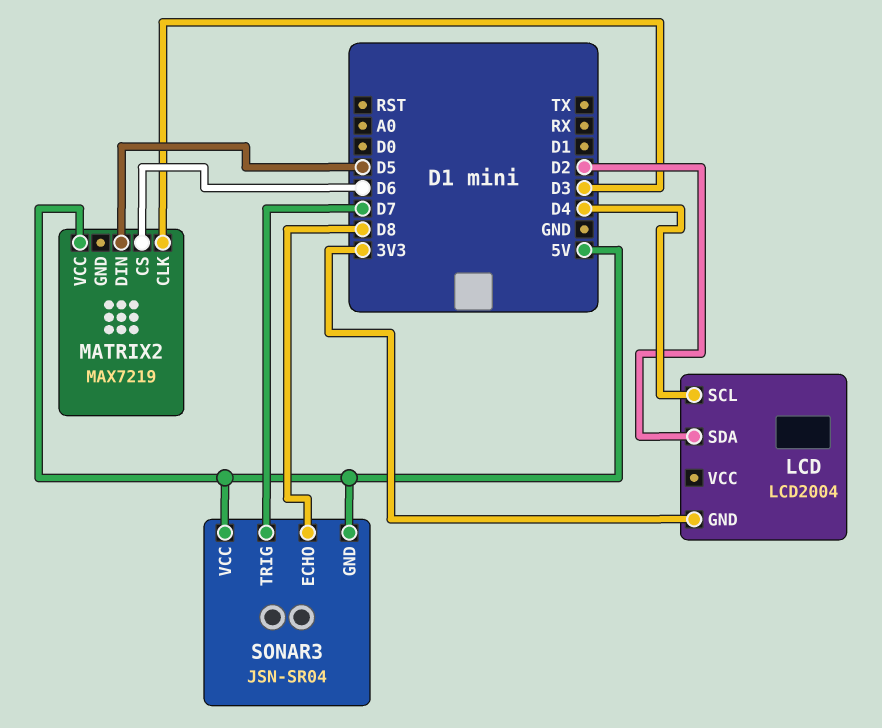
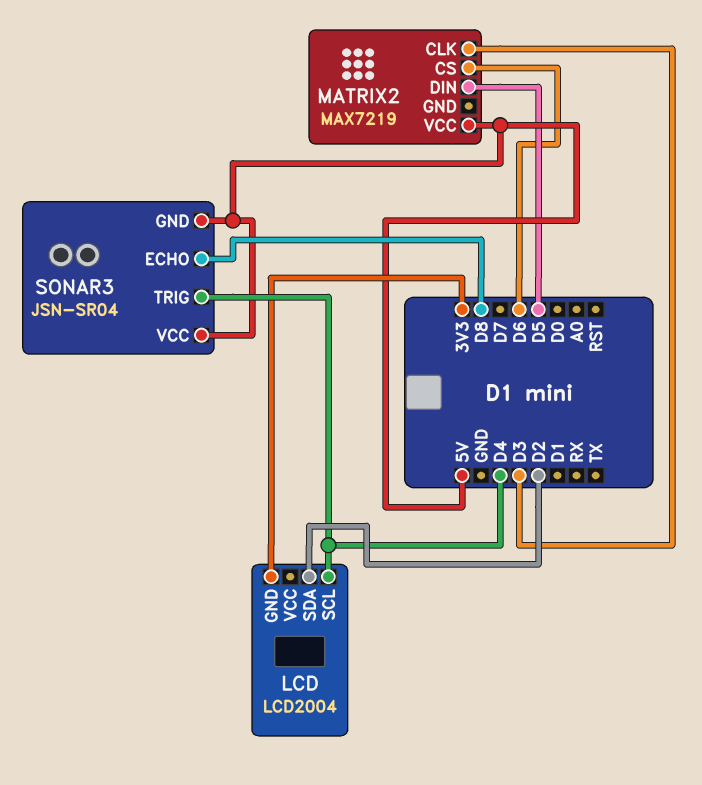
SONAR3 pin TRIG: D7 -> D4

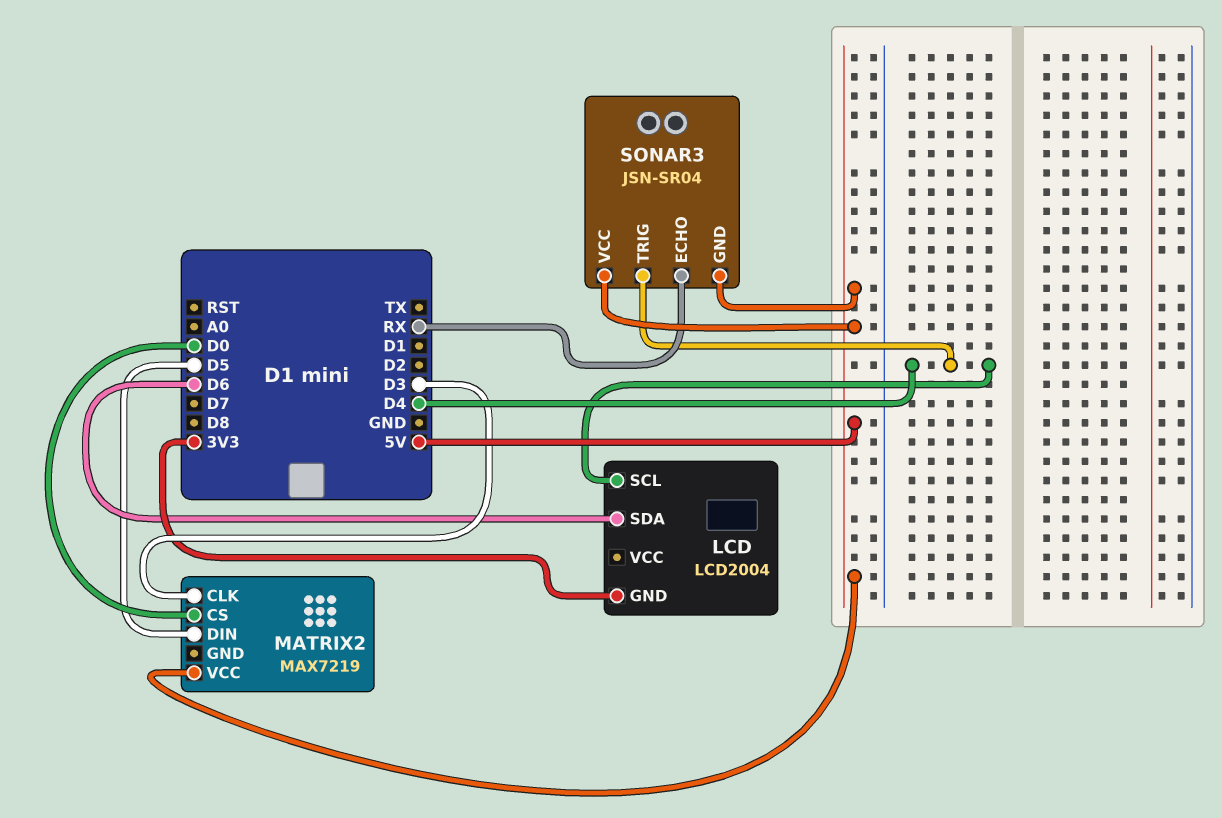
LCD pin SDA: D2 -> D6
MATRIX2 pin CS: D6 -> D0
SONAR3 pin ECHO: D8 -> RX

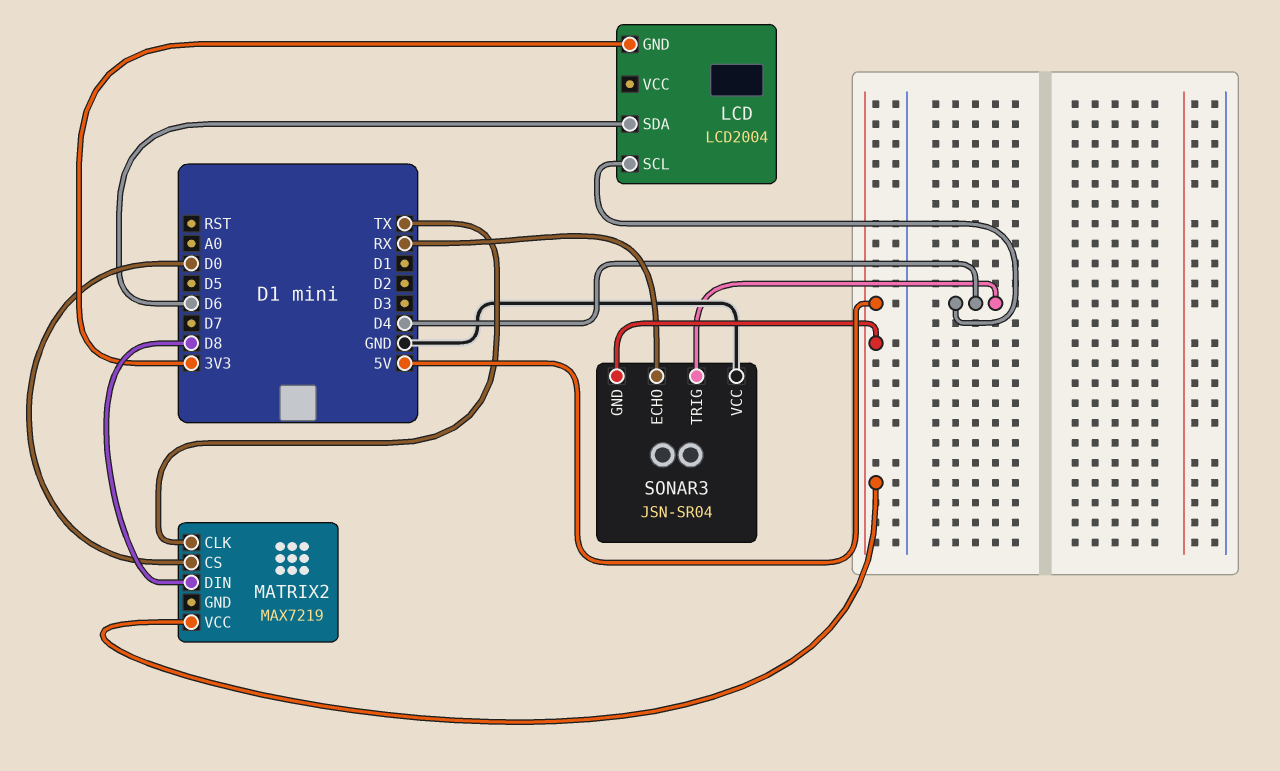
MATRIX2 pin CLK: D3 -> TX
MATRIX2 pin DIN: D5 -> D8
SONAR3 pin VCC: 5V -> GND

